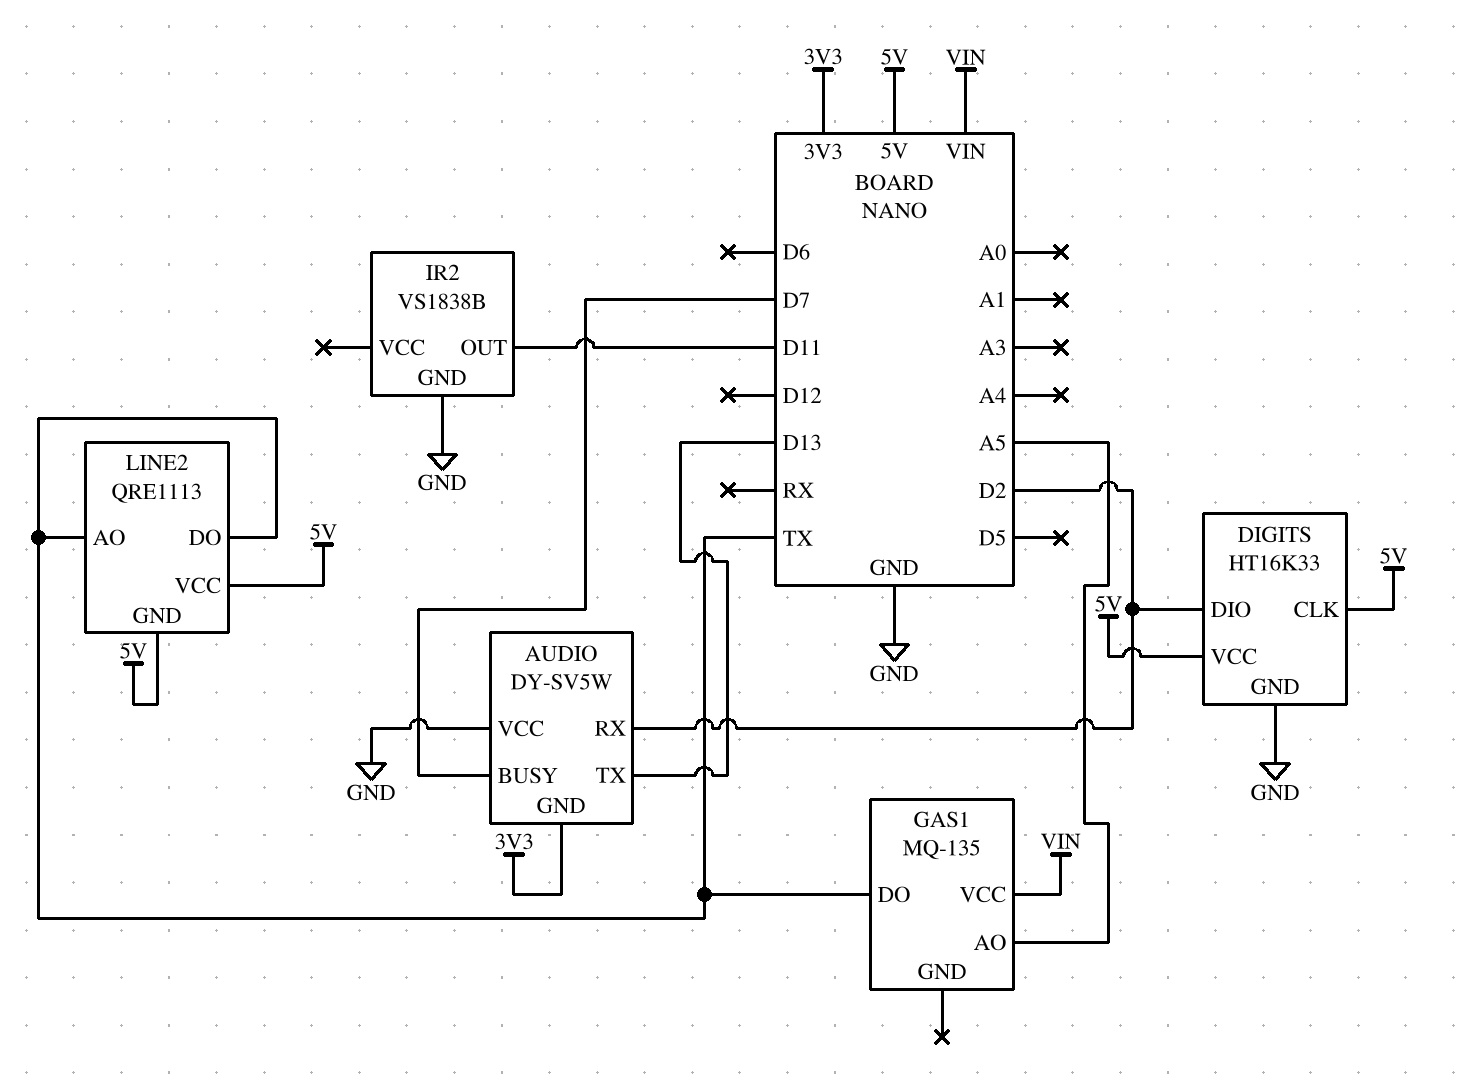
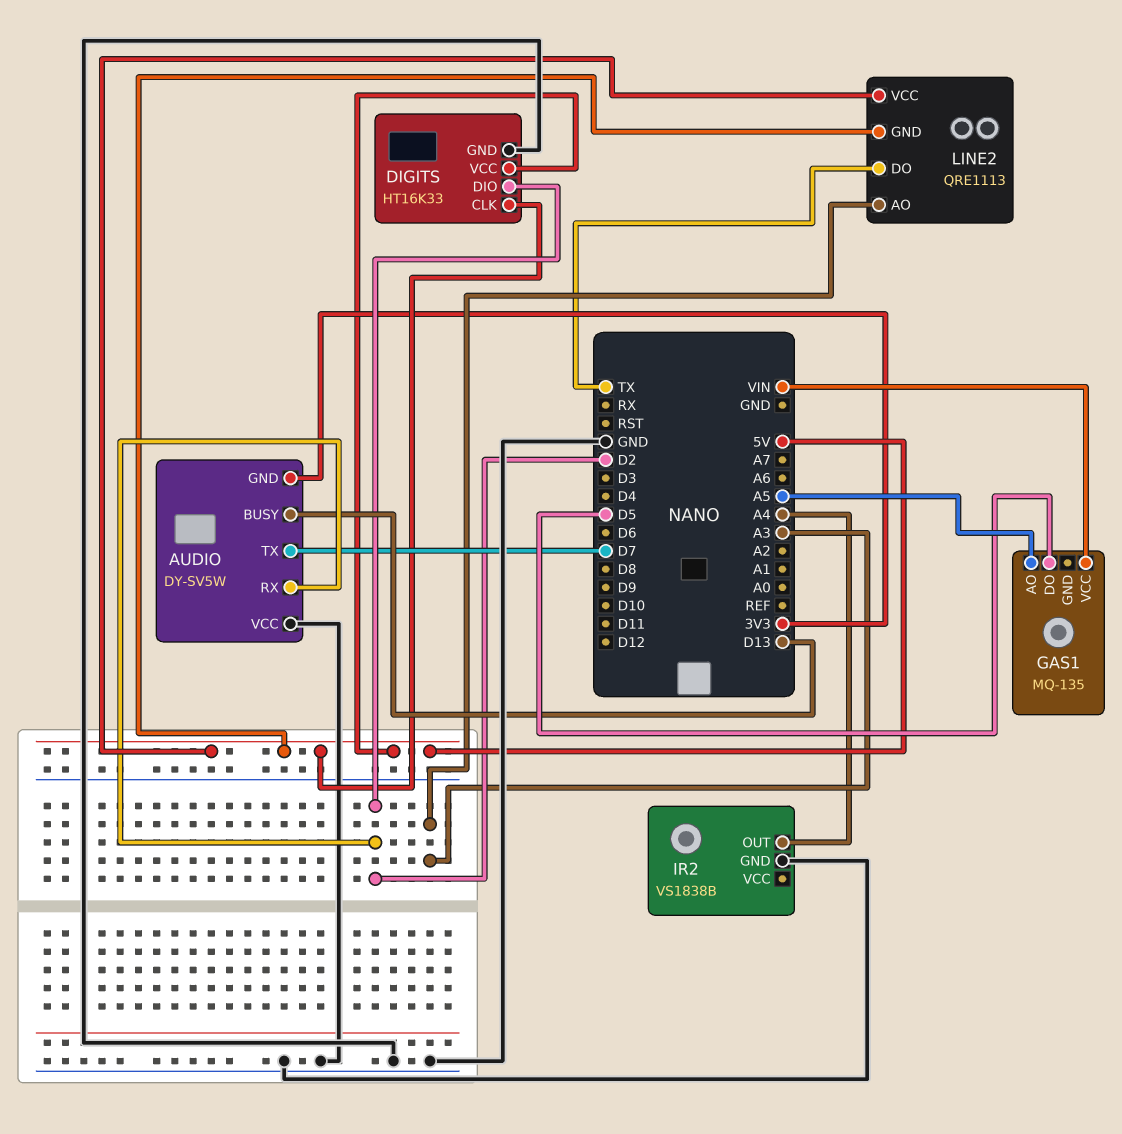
AUDIO pin BUSY: D7 -> D13
AUDIO pin TX: D13 -> D7
GAS1 pin DO: TX -> D5
IR2 pin OUT: D11 -> A4
LINE2 pin AO: TX -> A3

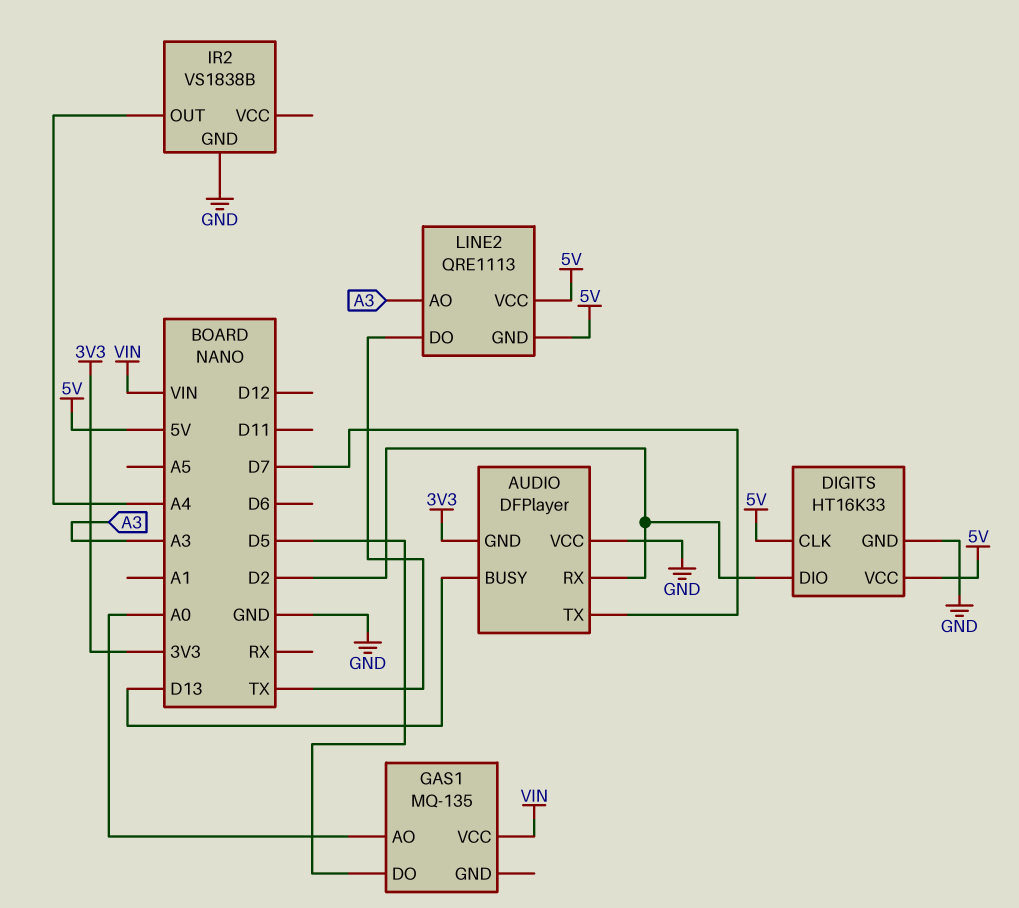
AUDIO: DY-SV5W -> DFPlayer
GAS1 pin AO: A5 -> A0

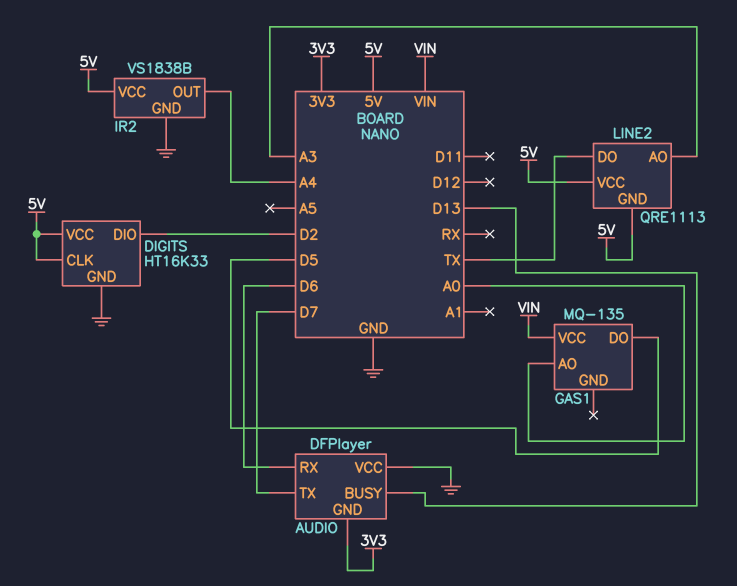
AUDIO pin RX: D2 -> D6
IR2 pin VCC: none -> 5V

